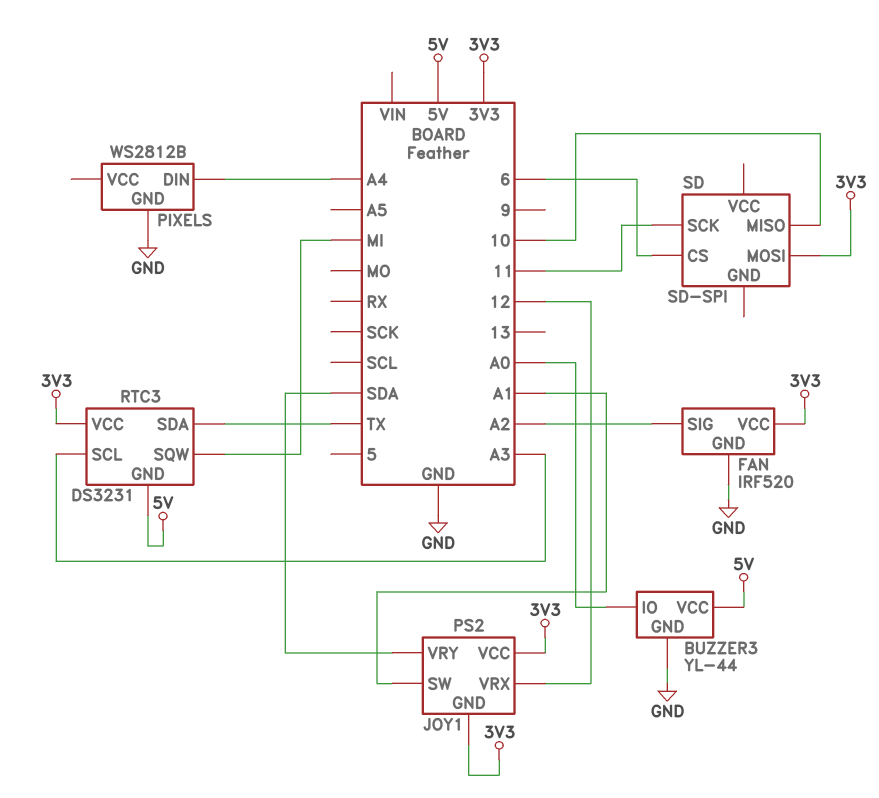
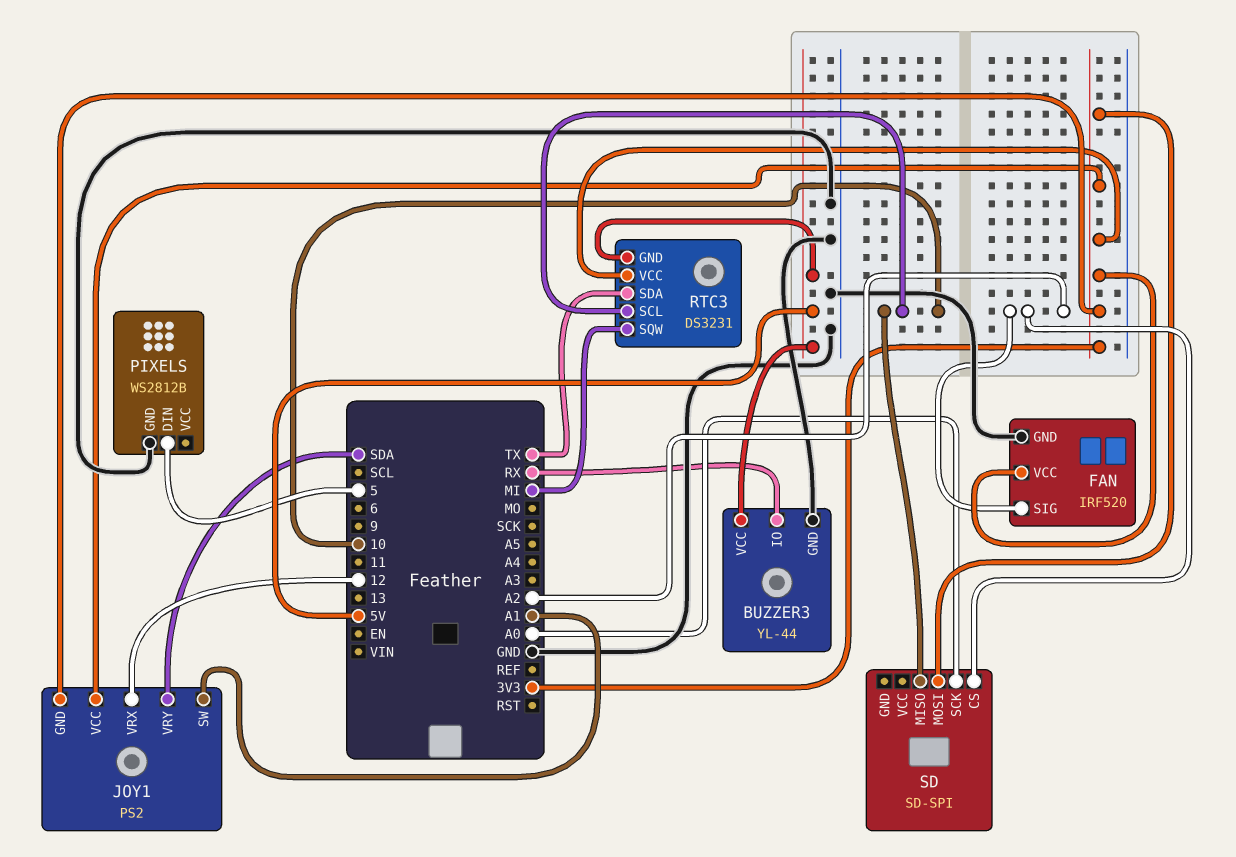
BUZZER3 pin IO: A0 -> RX
PIXELS pin DIN: A4 -> 5
RTC3 pin SCL: A3 -> 10
SD pin CS: 6 -> A2
SD pin SCK: 11 -> A0

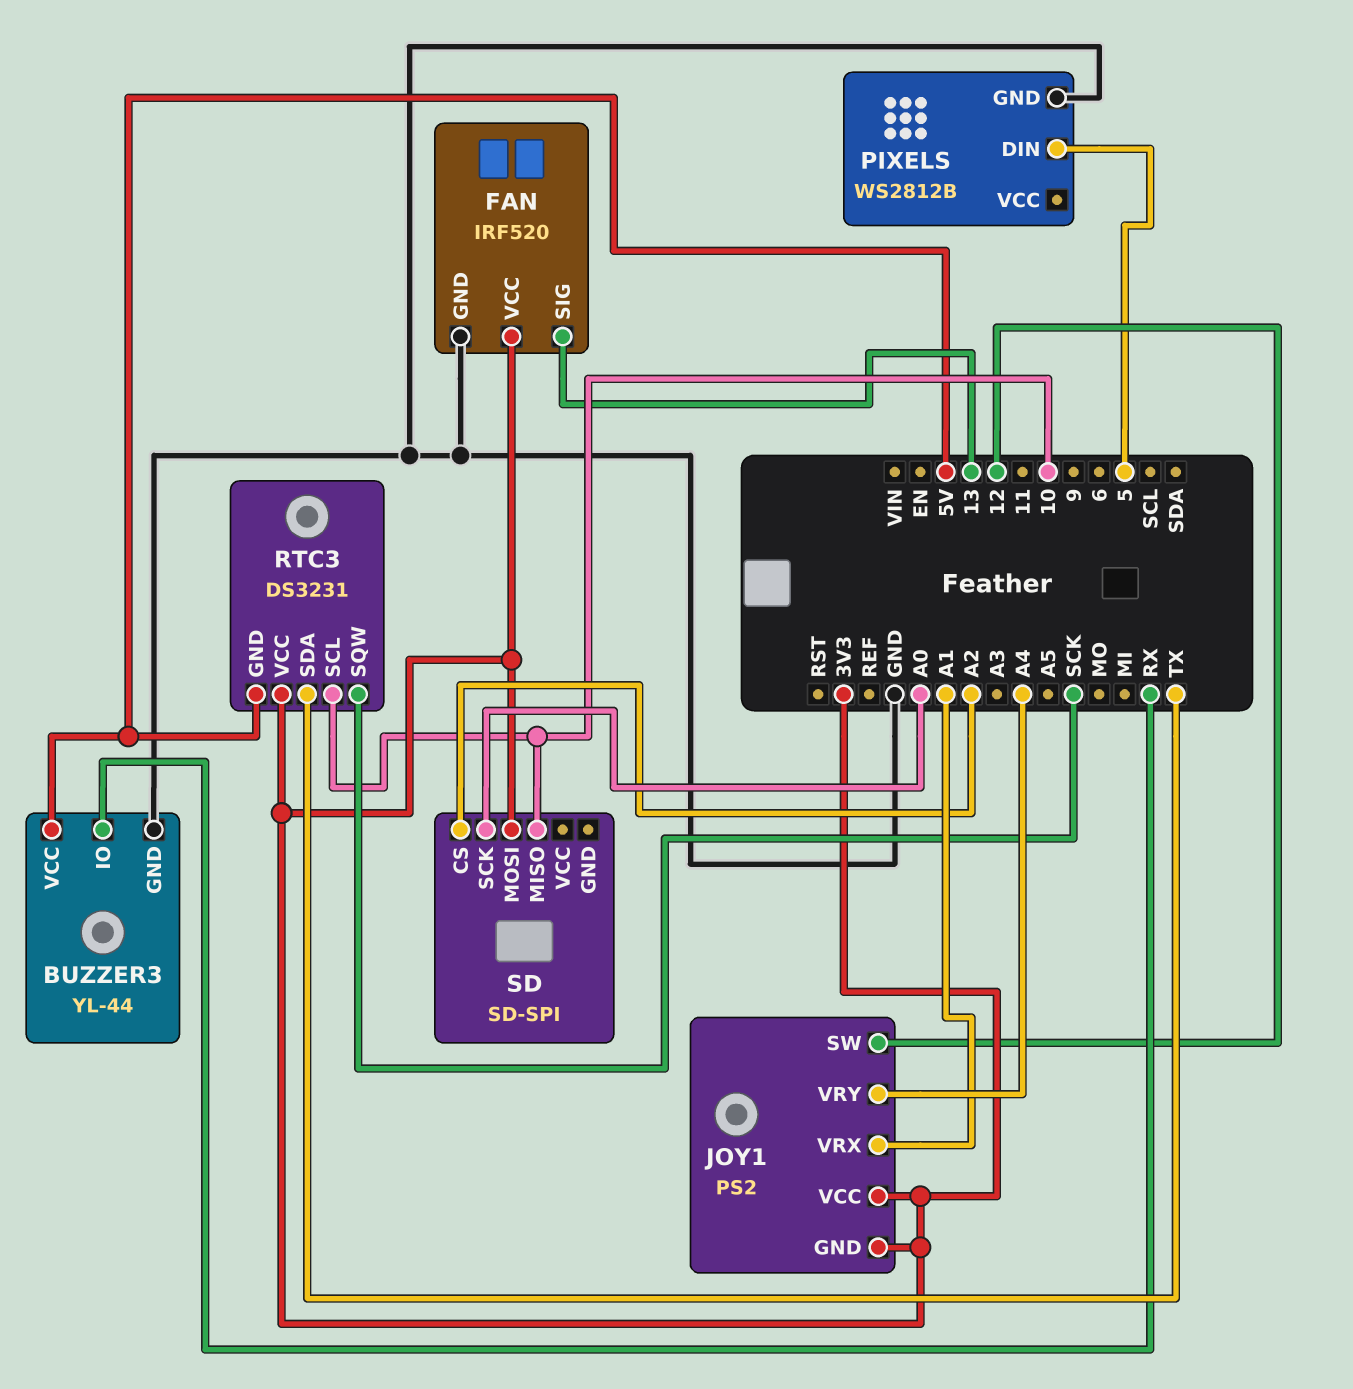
FAN pin SIG: A2 -> 13
JOY1 pin SW: A1 -> 12
JOY1 pin VRX: 12 -> A1
JOY1 pin VRY: SDA -> A4
RTC3 pin SQW: MI -> SCK

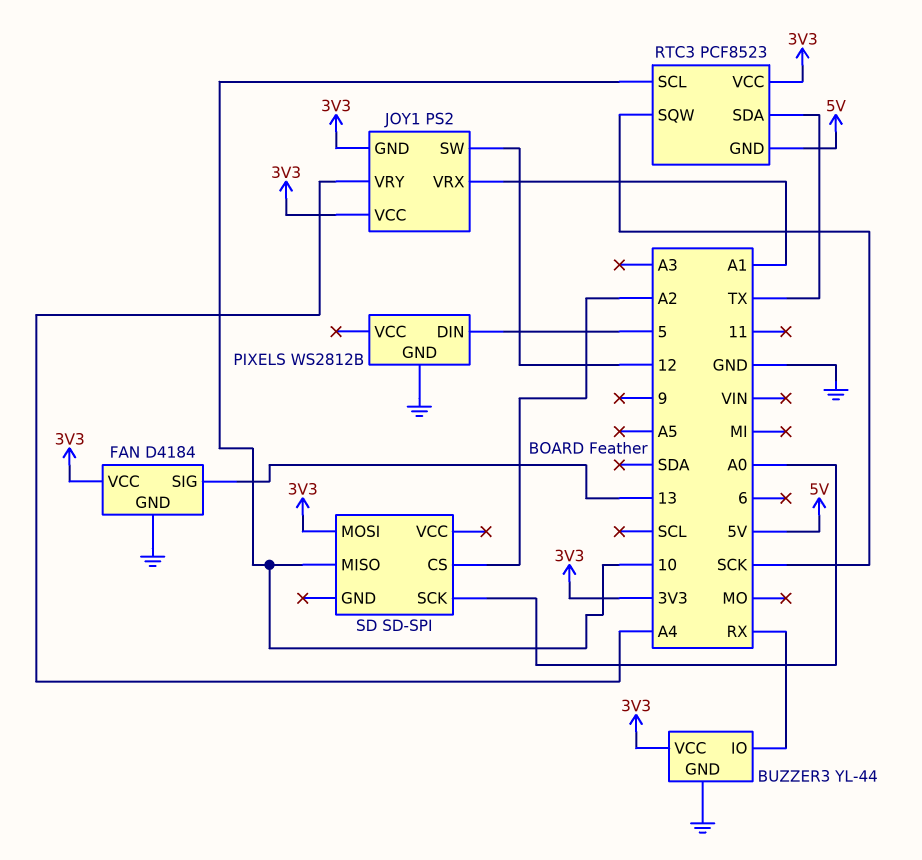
BUZZER3 pin VCC: 5V -> 3V3
FAN: IRF520 -> D4184
RTC3: DS3231 -> PCF8523

